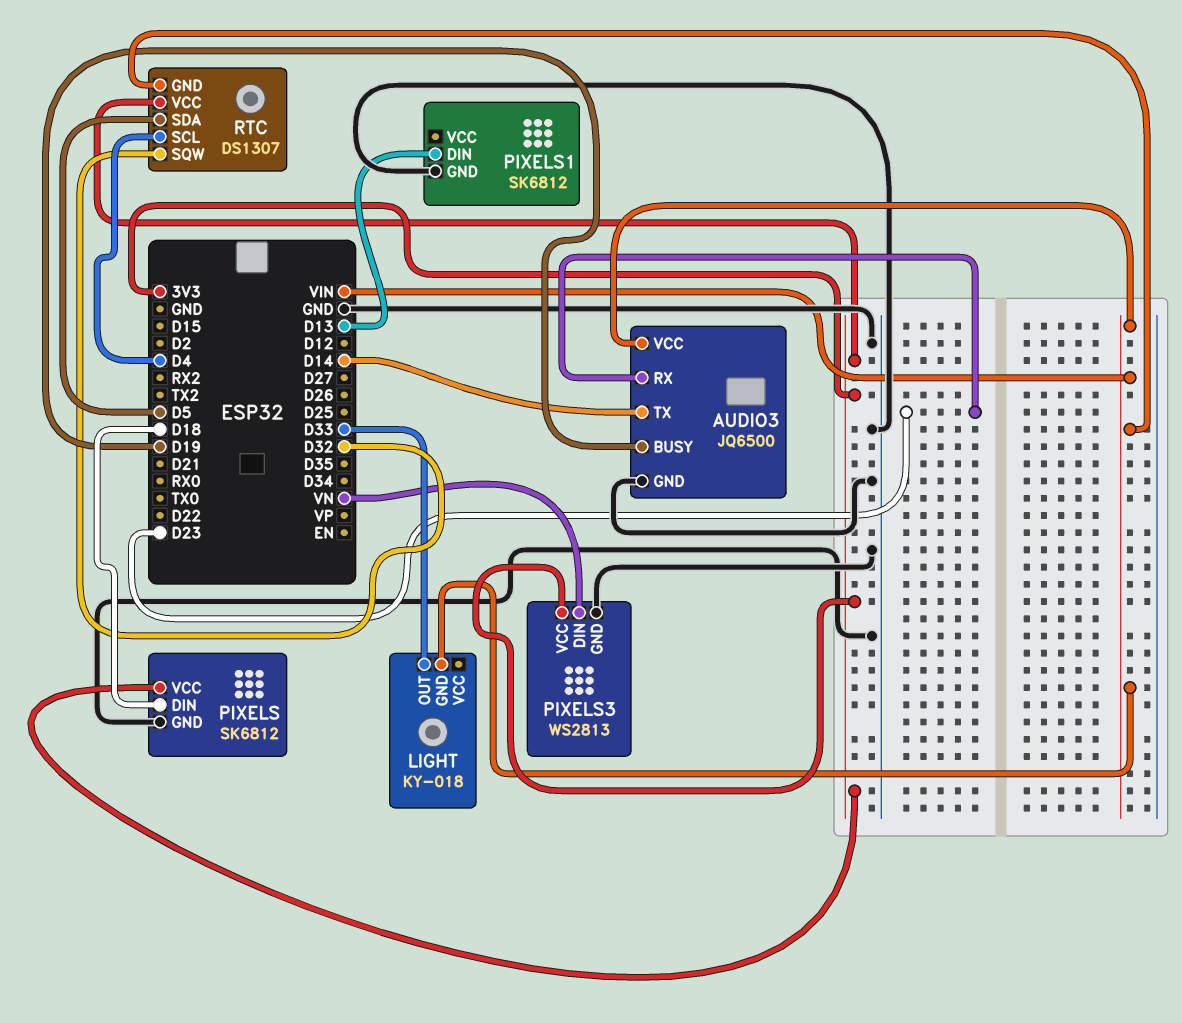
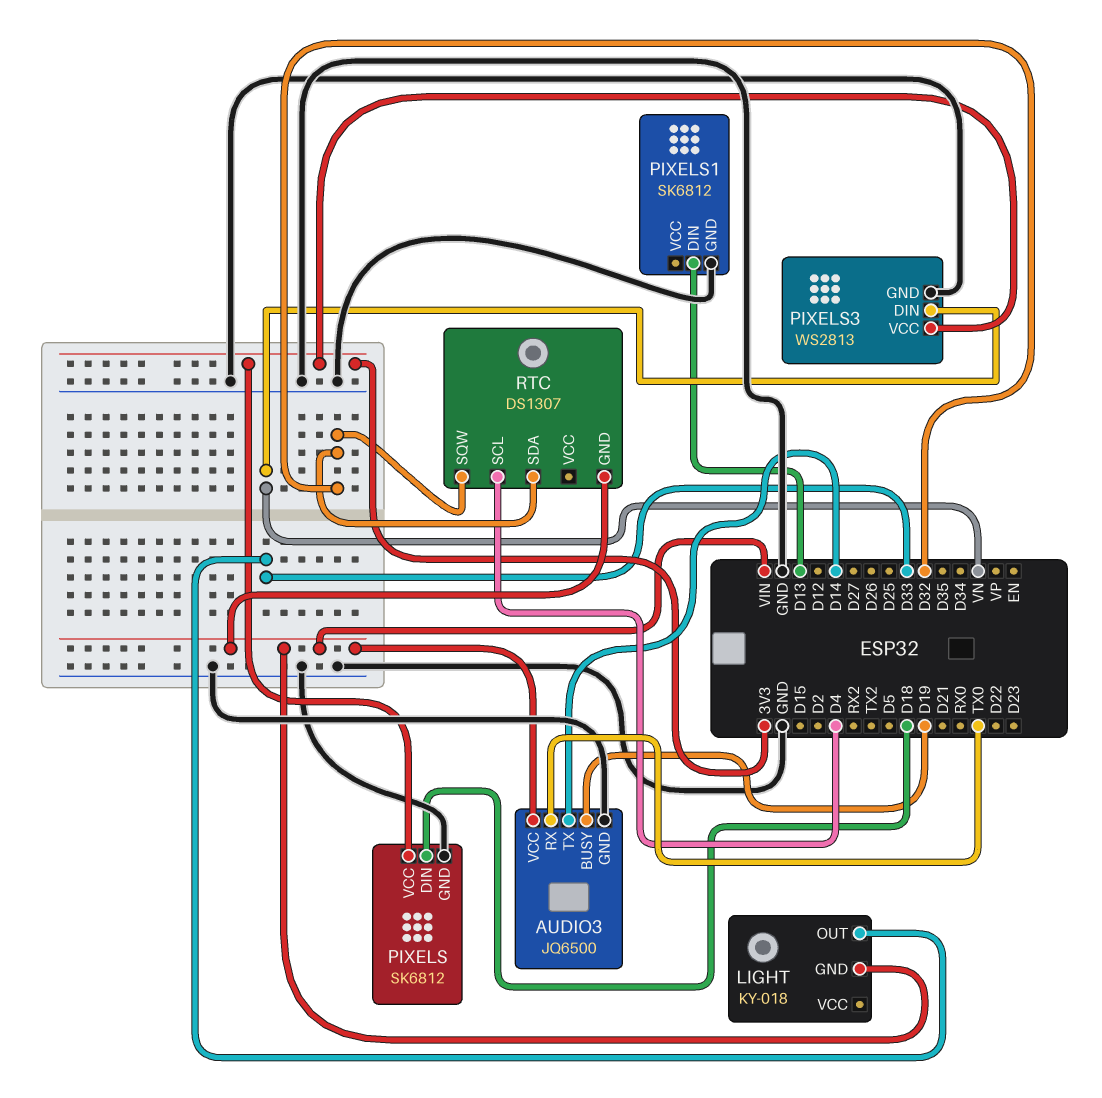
AUDIO3 pin RX: D23 -> TX0
RTC pin SDA: D5 -> D32
RTC pin VCC: 3V3 -> none

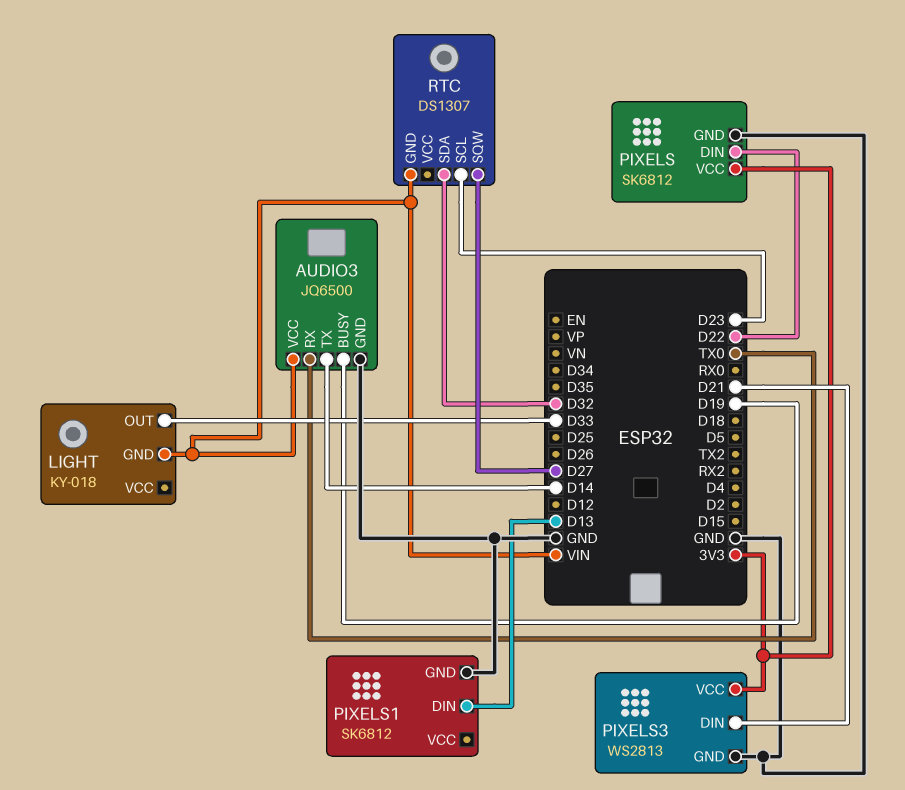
PIXELS pin DIN: D18 -> D22
PIXELS3 pin DIN: VN -> D21
RTC pin SCL: D4 -> D23
RTC pin SQW: D32 -> D27

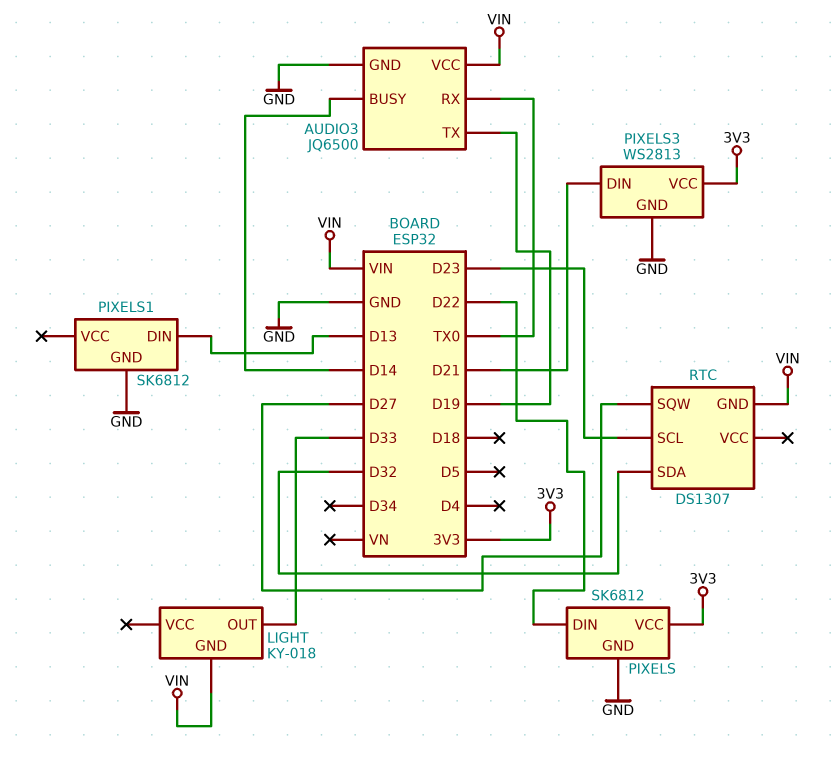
AUDIO3 pin BUSY: D19 -> D14
AUDIO3 pin TX: D14 -> D19

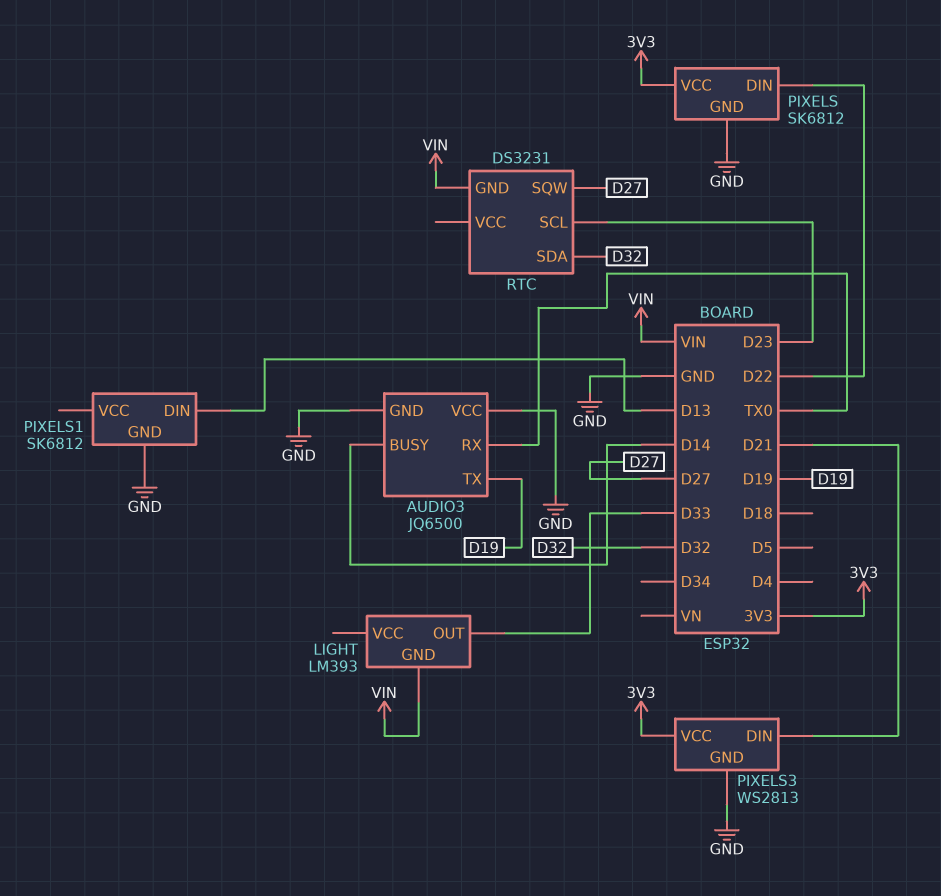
AUDIO3 pin VCC: VIN -> GND
LIGHT: KY-018 -> LM393
RTC: DS1307 -> DS3231

